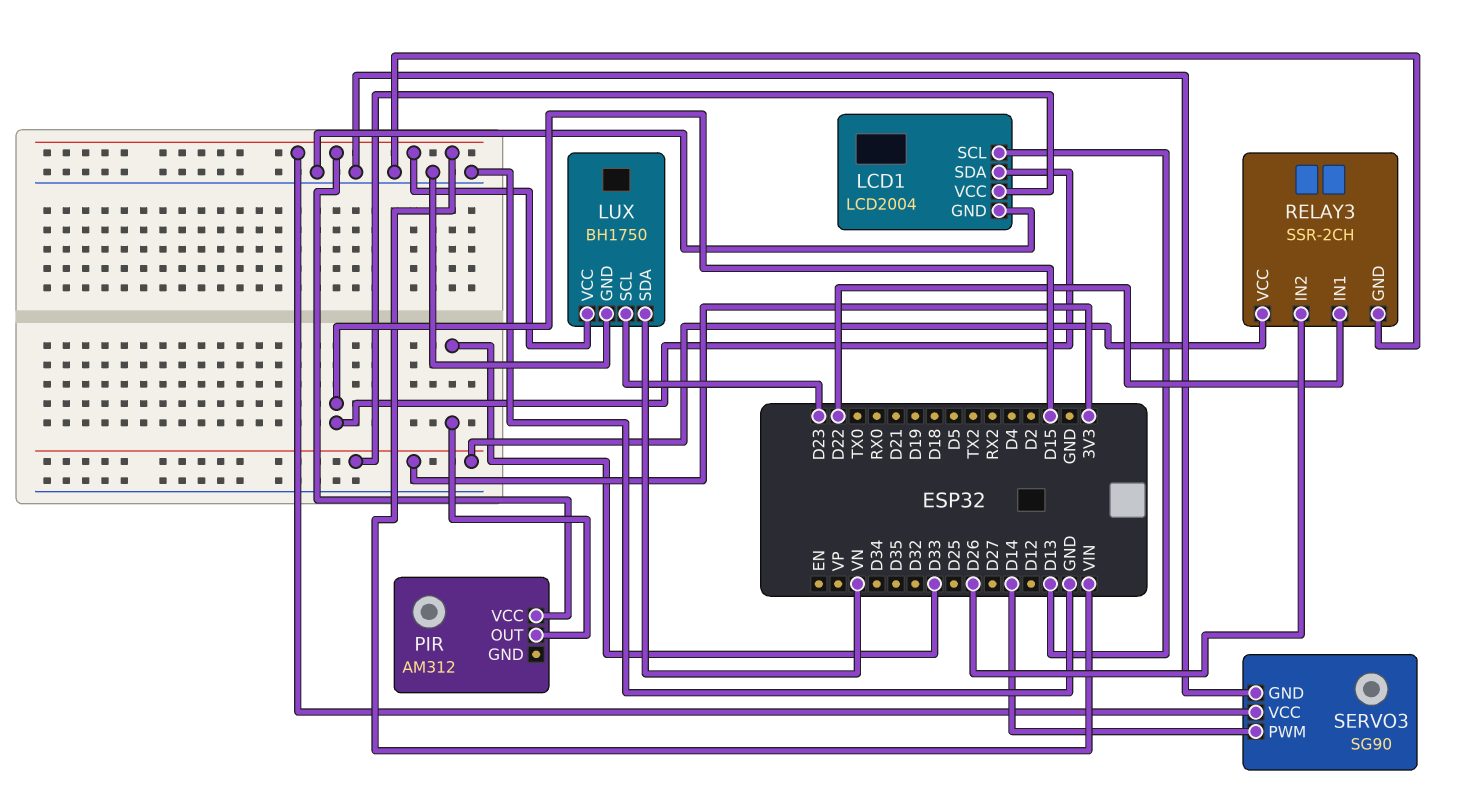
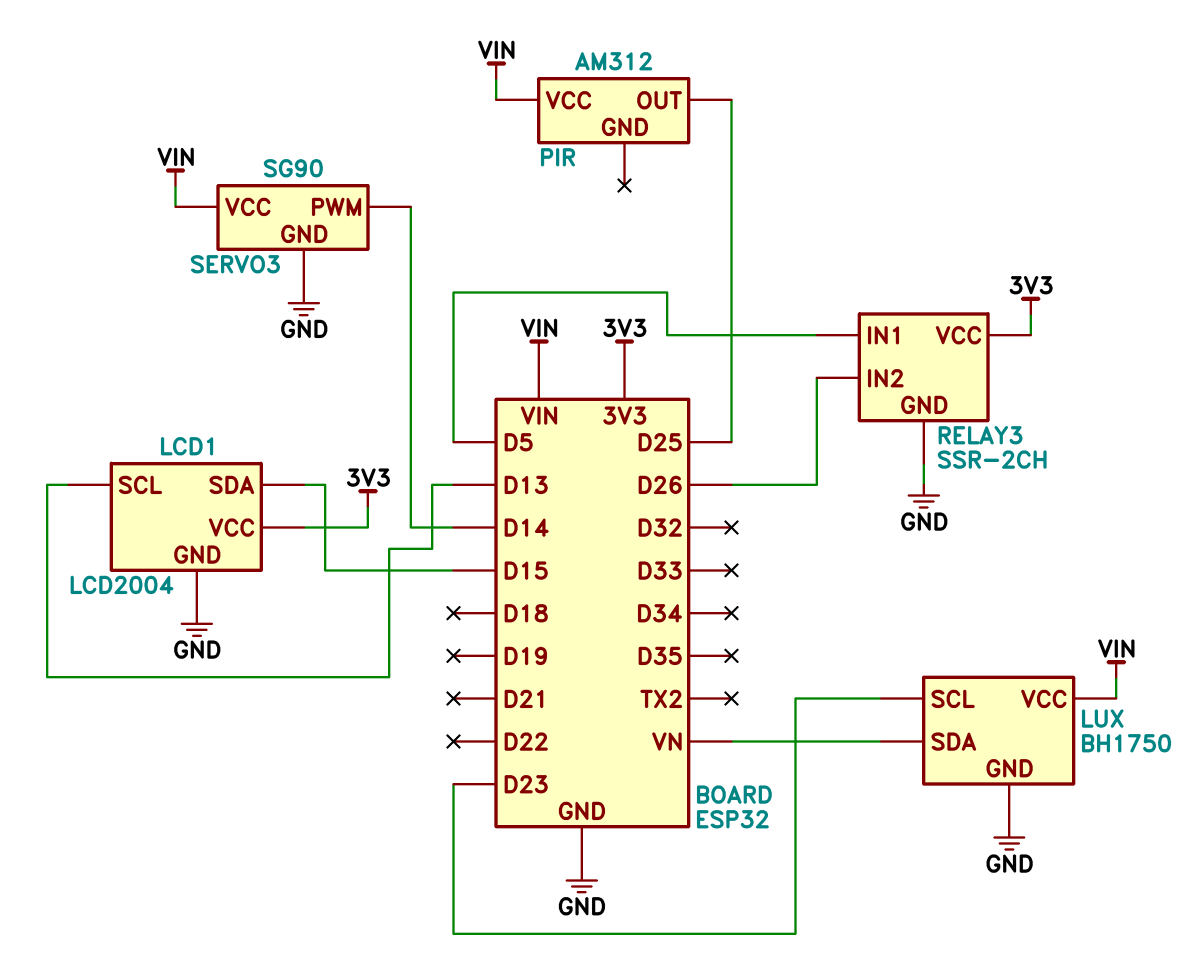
PIR pin OUT: D33 -> D25
RELAY3 pin IN1: D22 -> D5

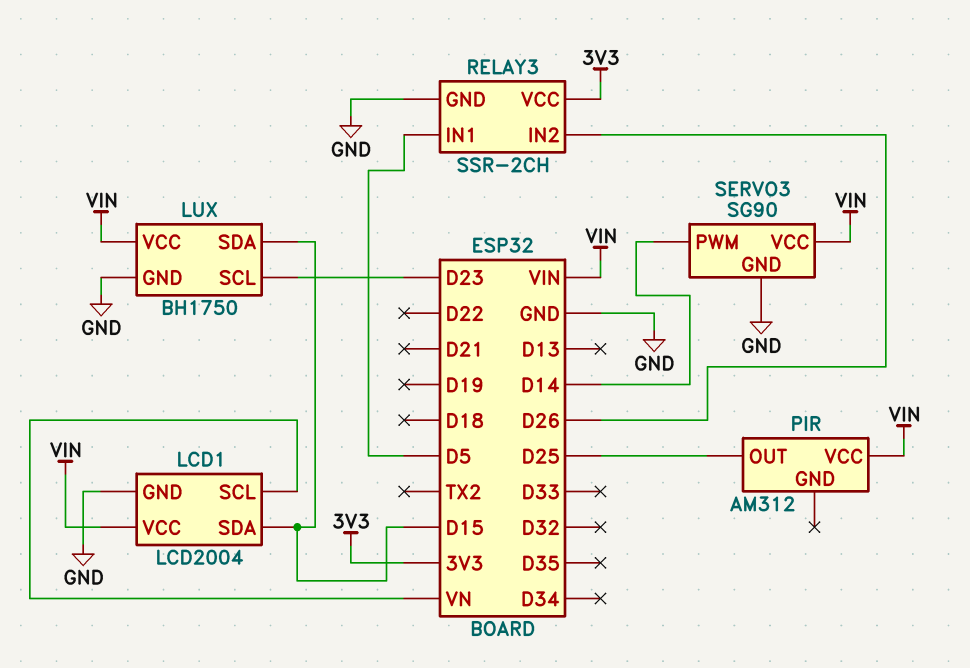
LCD1 pin SCL: D13 -> VN
LCD1 pin VCC: 3V3 -> VIN
LUX pin SDA: VN -> D15

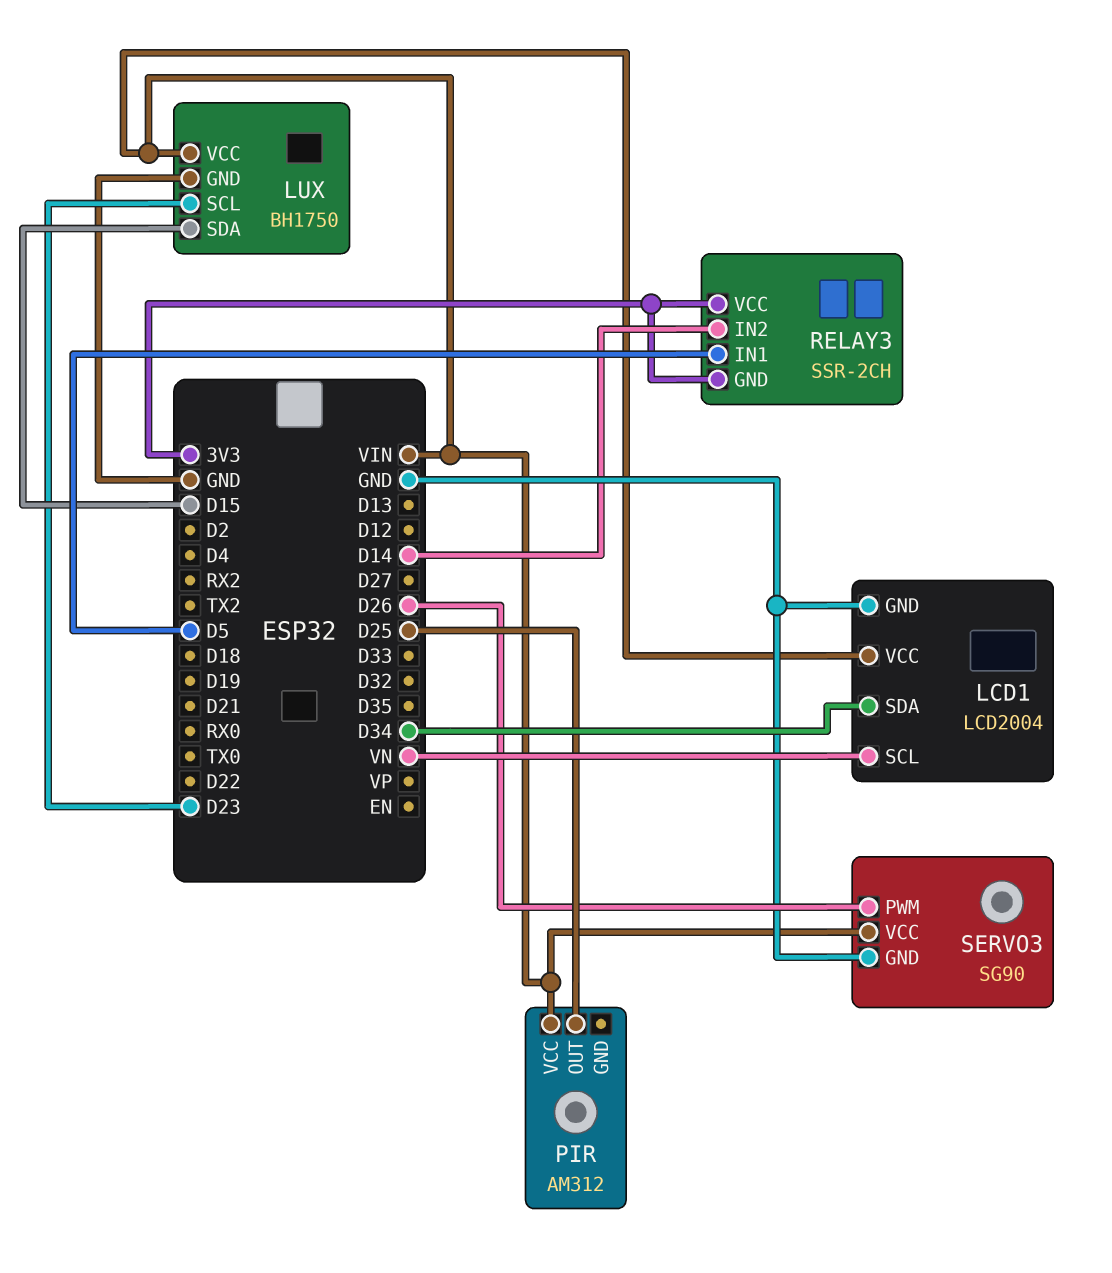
LCD1 pin SDA: D15 -> D34
RELAY3 pin GND: GND -> 3V3
RELAY3 pin IN2: D26 -> D14
SERVO3 pin PWM: D14 -> D26

